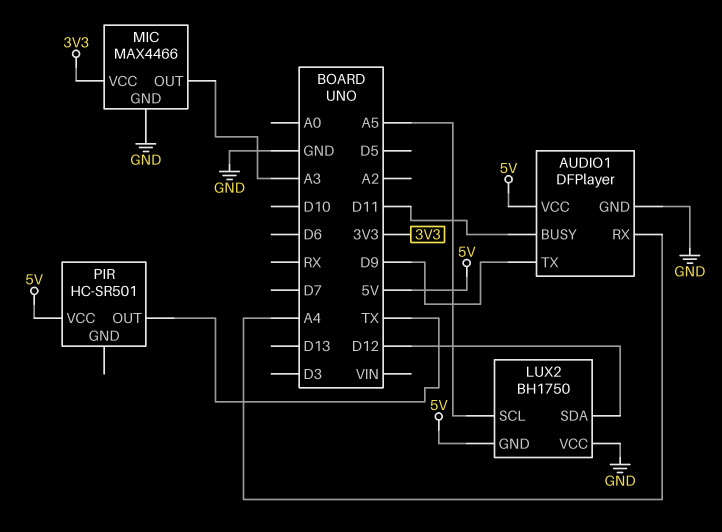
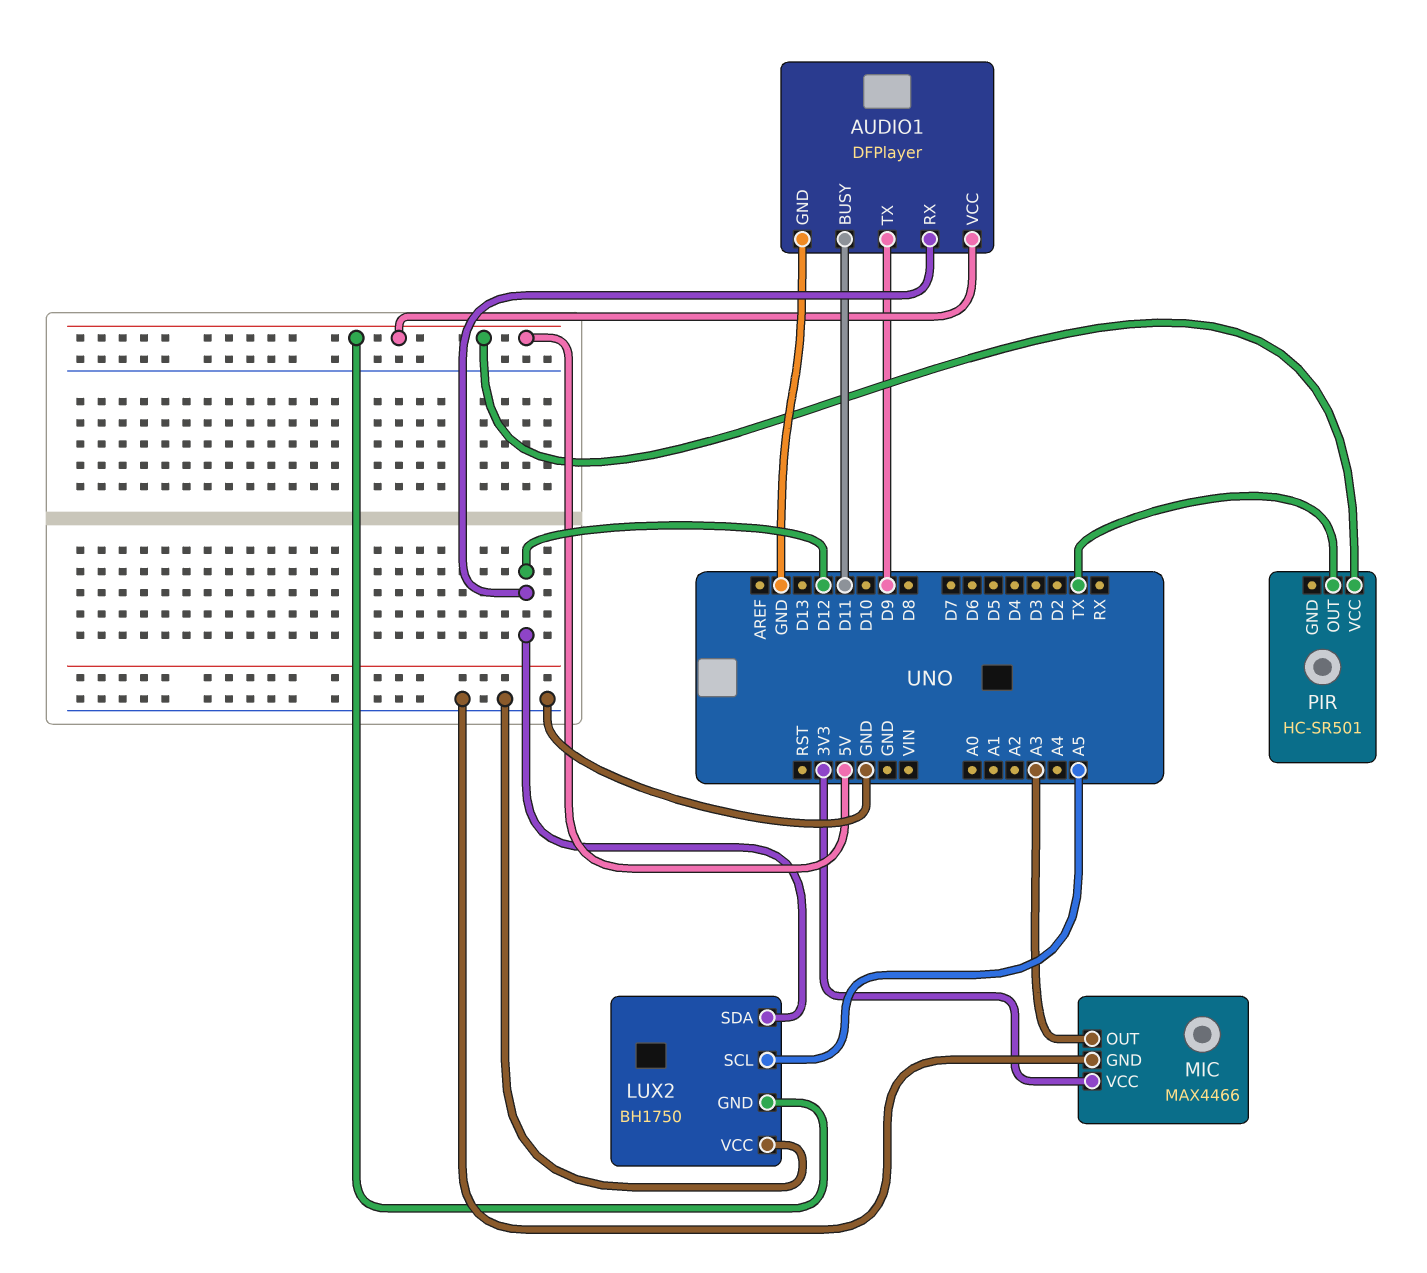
AUDIO1 pin RX: A4 -> D12

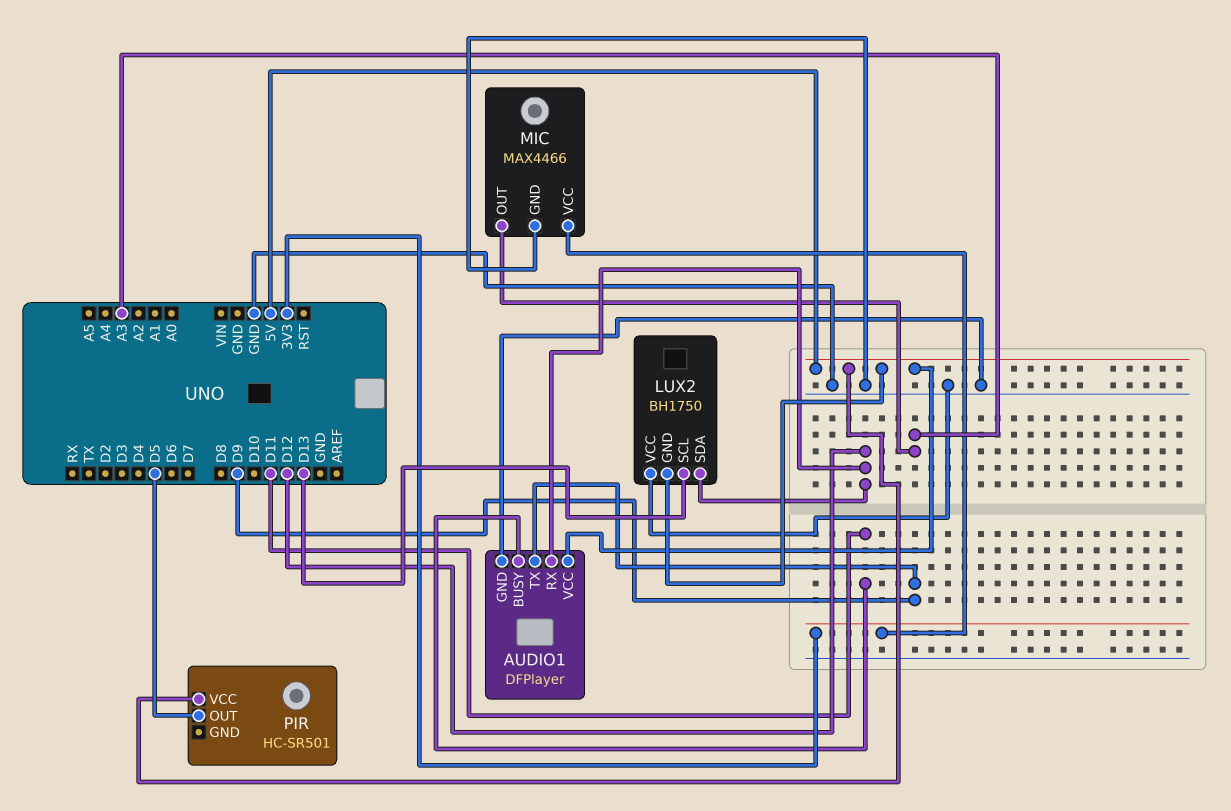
LUX2 pin SCL: A5 -> D13
PIR pin OUT: TX -> D5

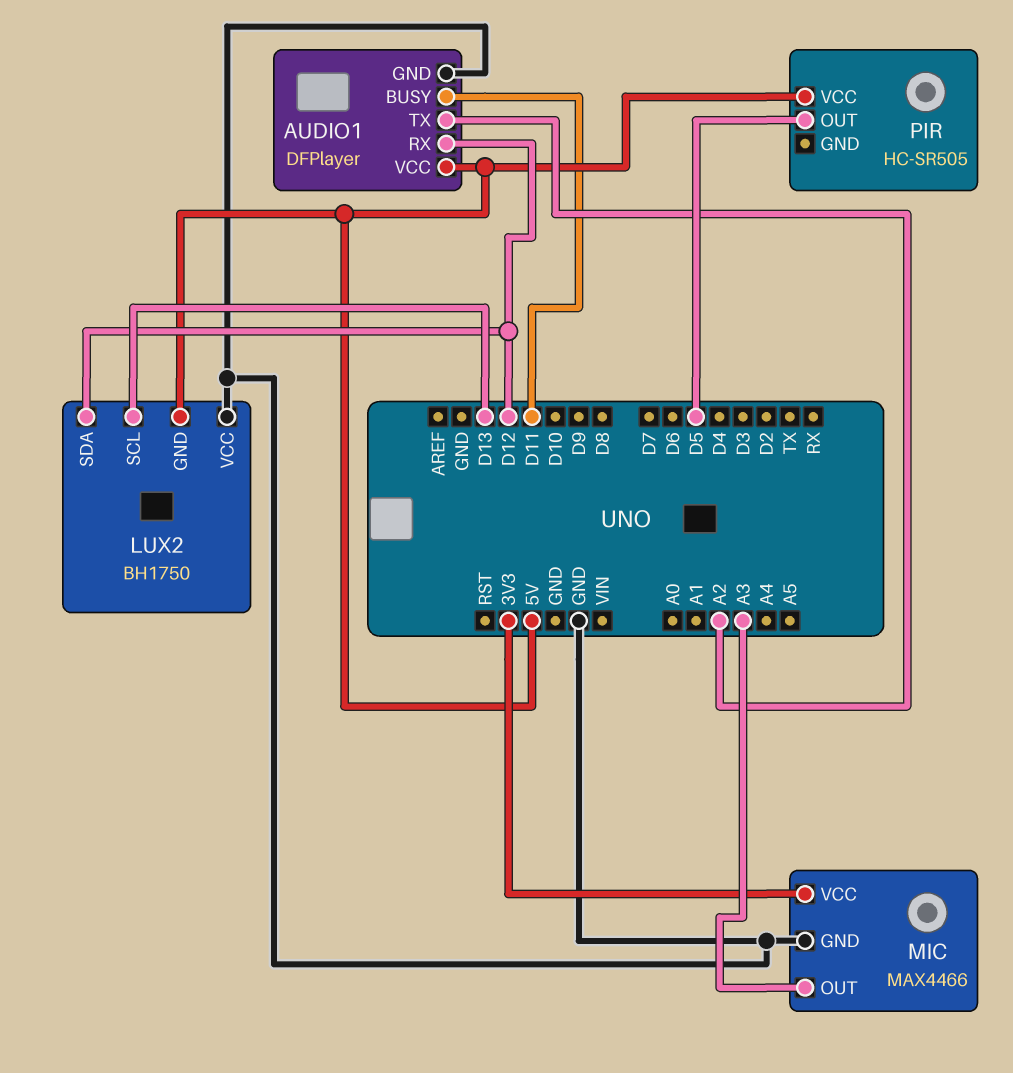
AUDIO1 pin TX: D9 -> A2
PIR: HC-SR501 -> HC-SR505

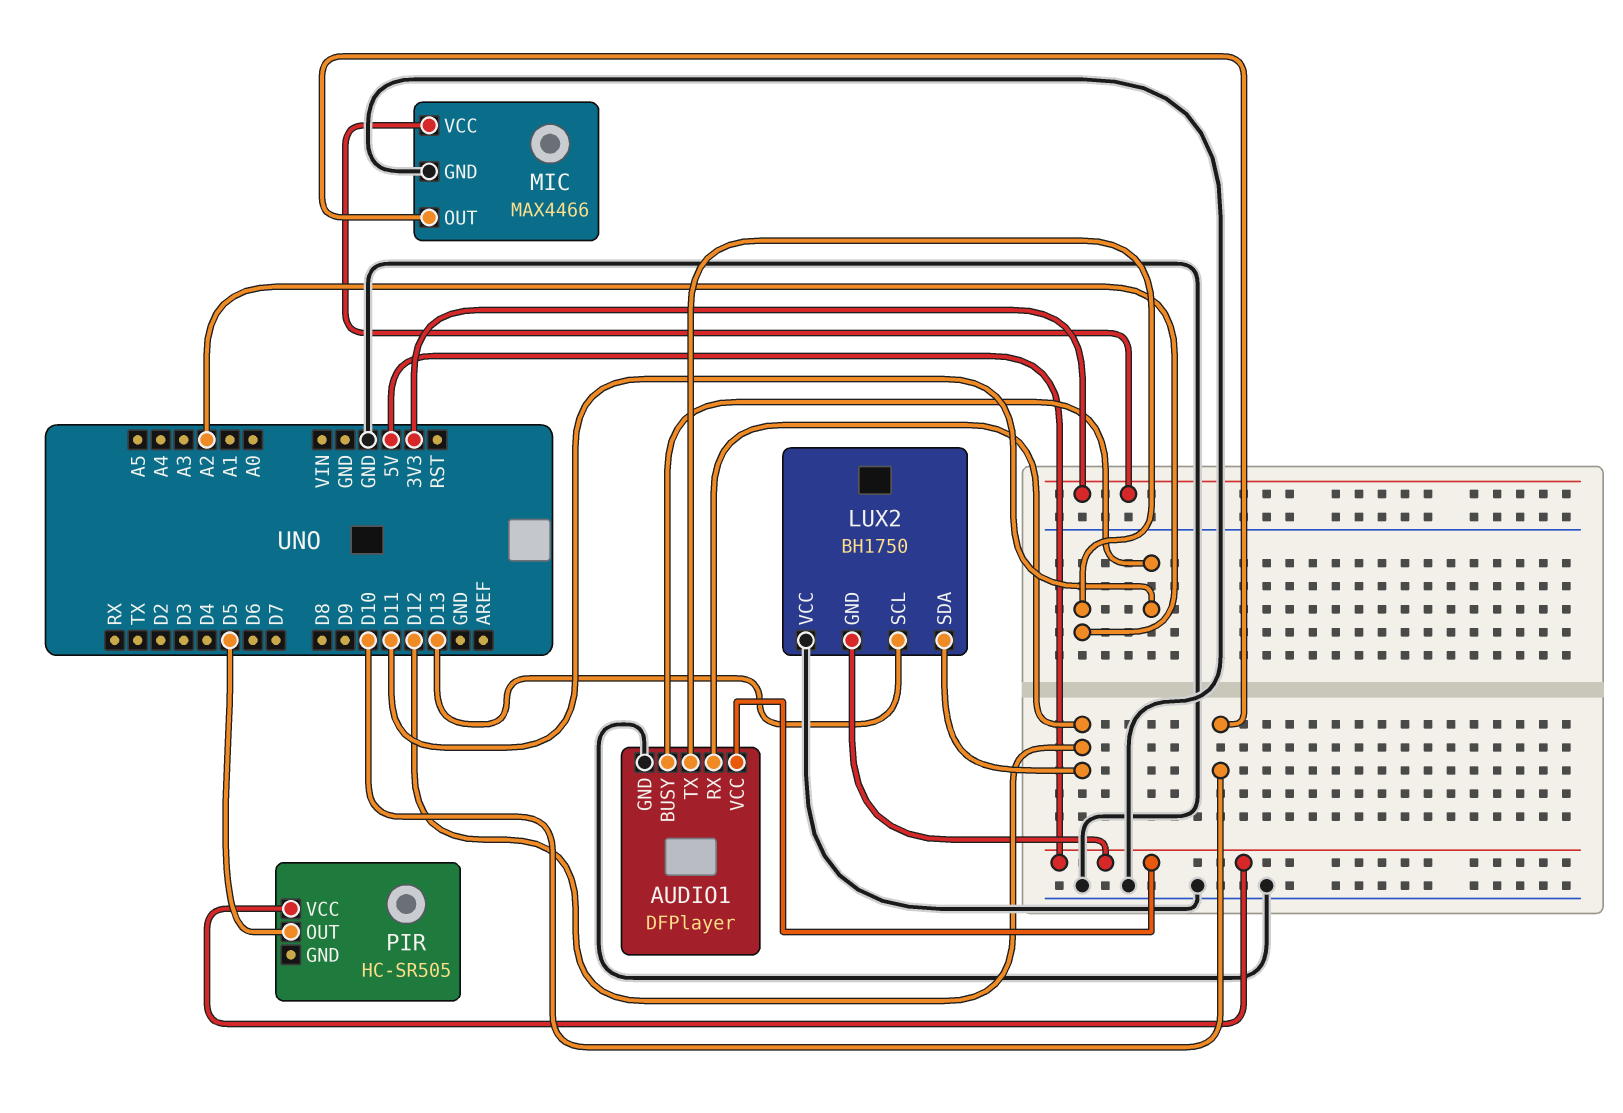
MIC pin OUT: A3 -> D10

